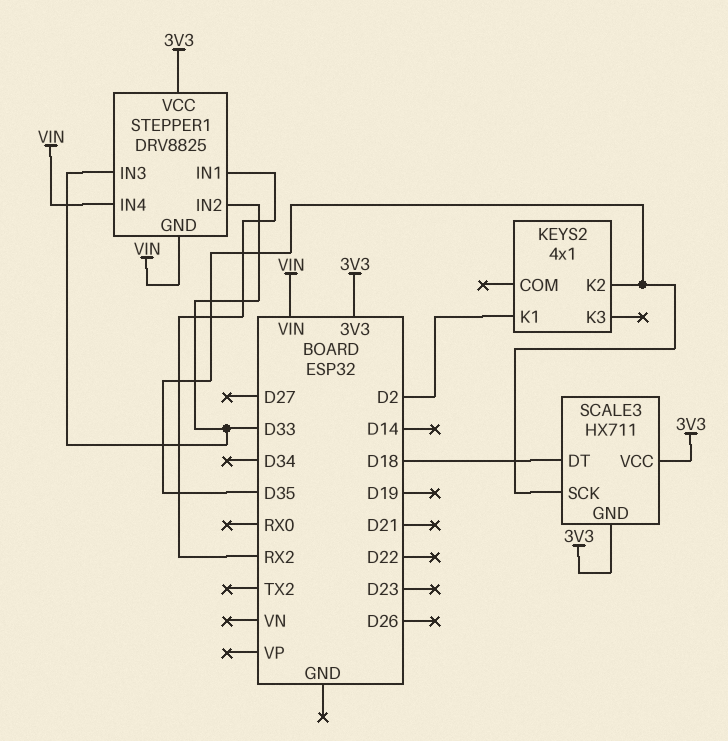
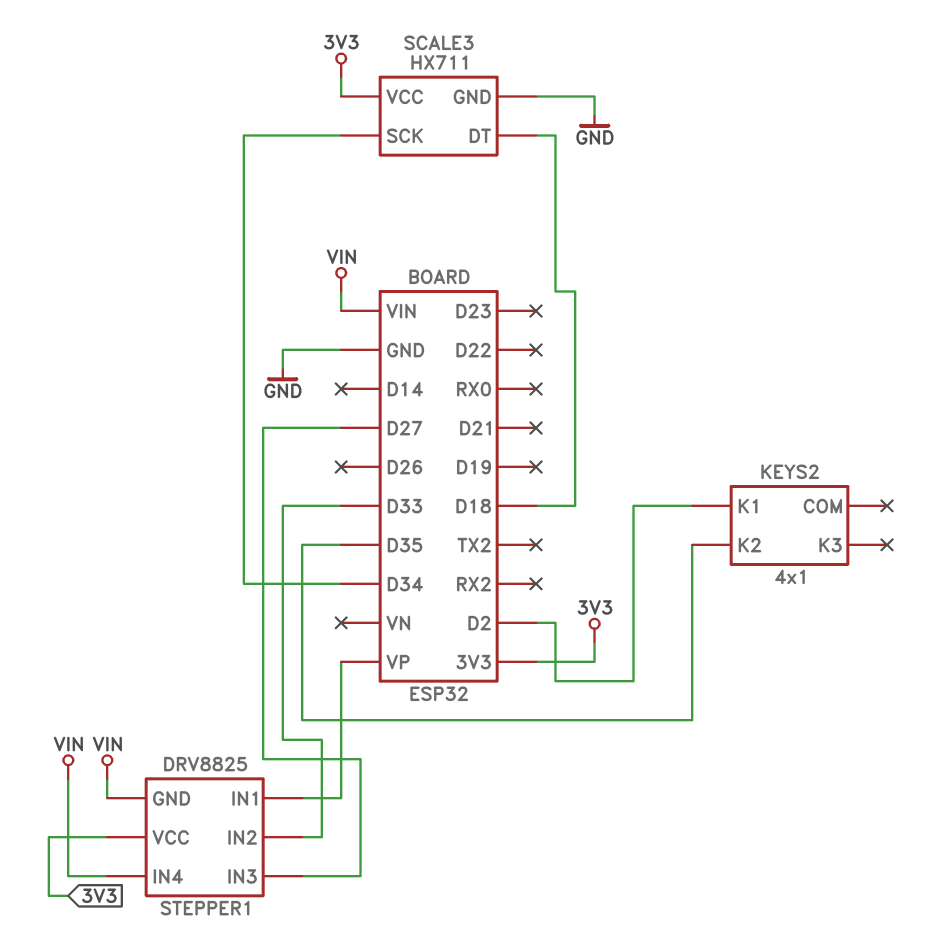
SCALE3 pin GND: 3V3 -> GND
SCALE3 pin SCK: D35 -> D34
STEPPER1 pin IN1: RX2 -> VP
STEPPER1 pin IN3: D33 -> D27

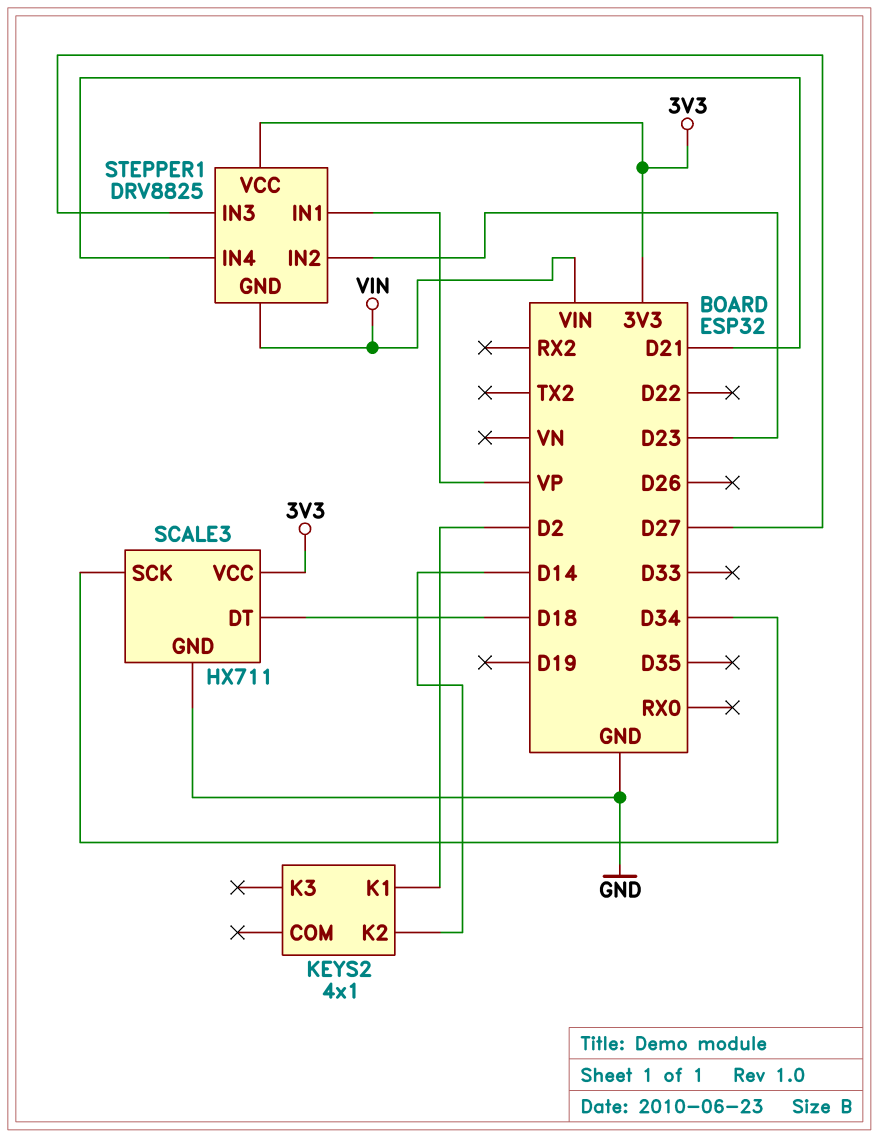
KEYS2 pin K2: D35 -> D14
STEPPER1 pin IN2: D33 -> D23
STEPPER1 pin IN4: VIN -> D21

